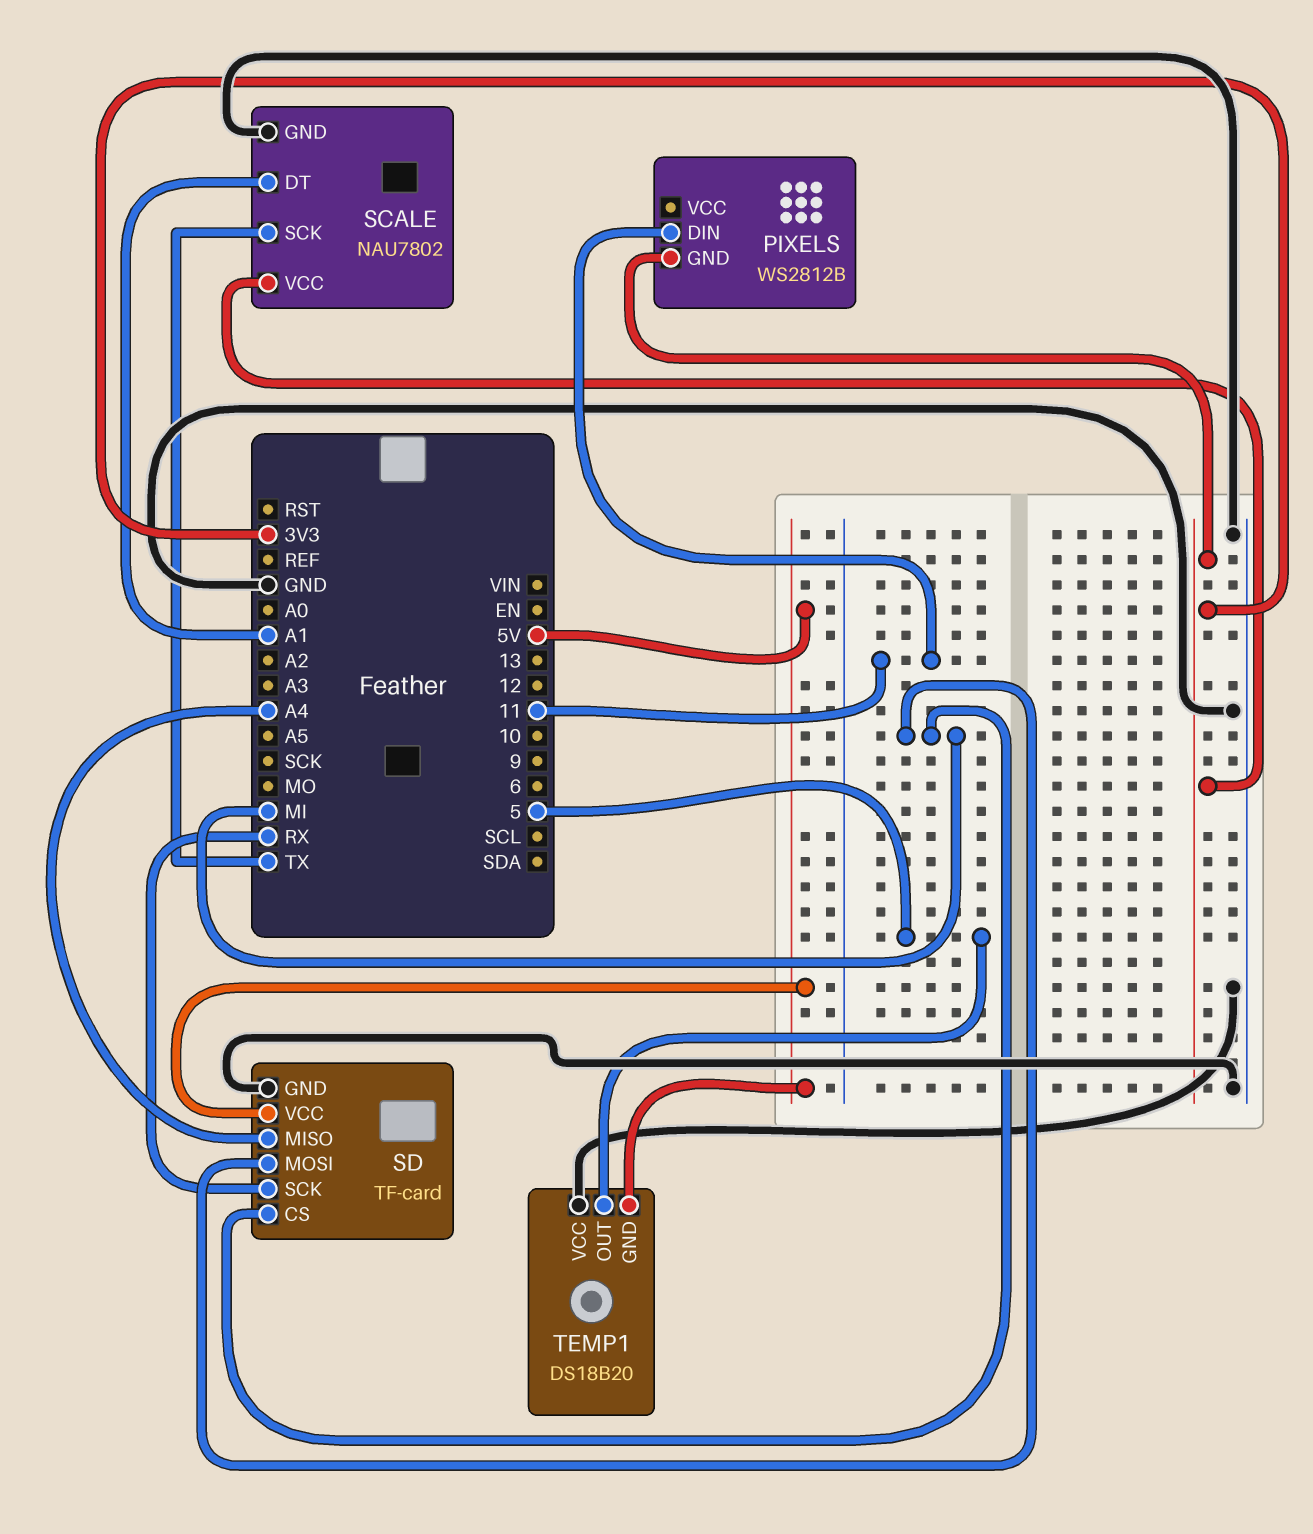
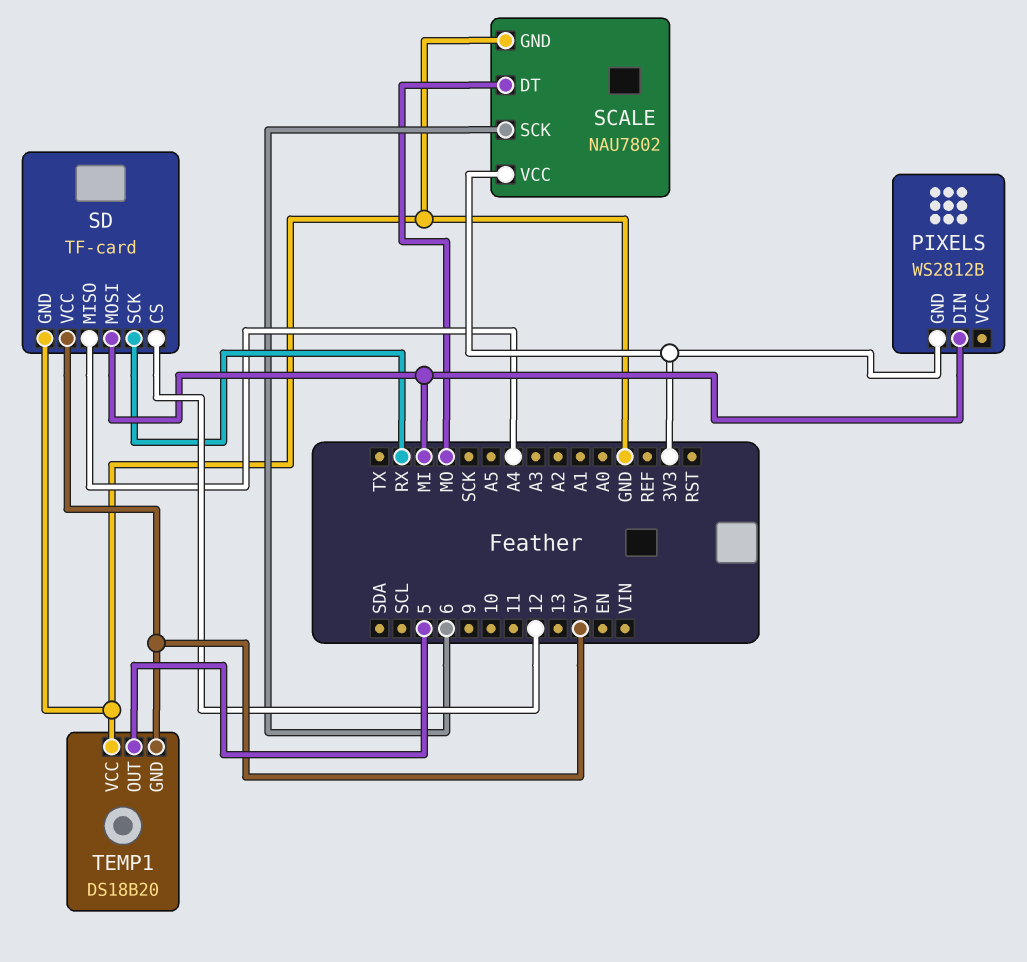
PIXELS pin DIN: 11 -> MI
SCALE pin DT: A1 -> MO
SCALE pin SCK: TX -> 6
SD pin CS: MI -> 12

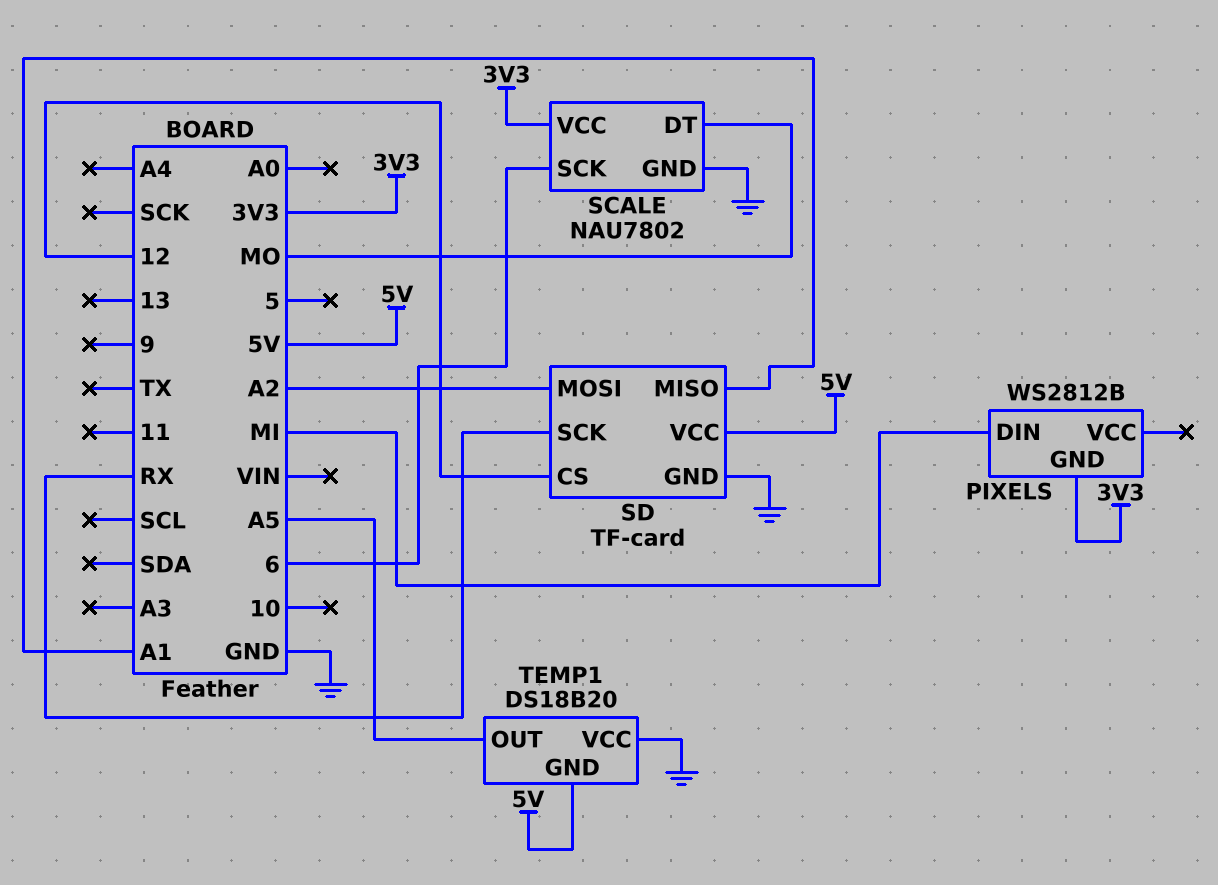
SD pin MISO: A4 -> A1
SD pin MOSI: MI -> A2
TEMP1 pin OUT: 5 -> A5

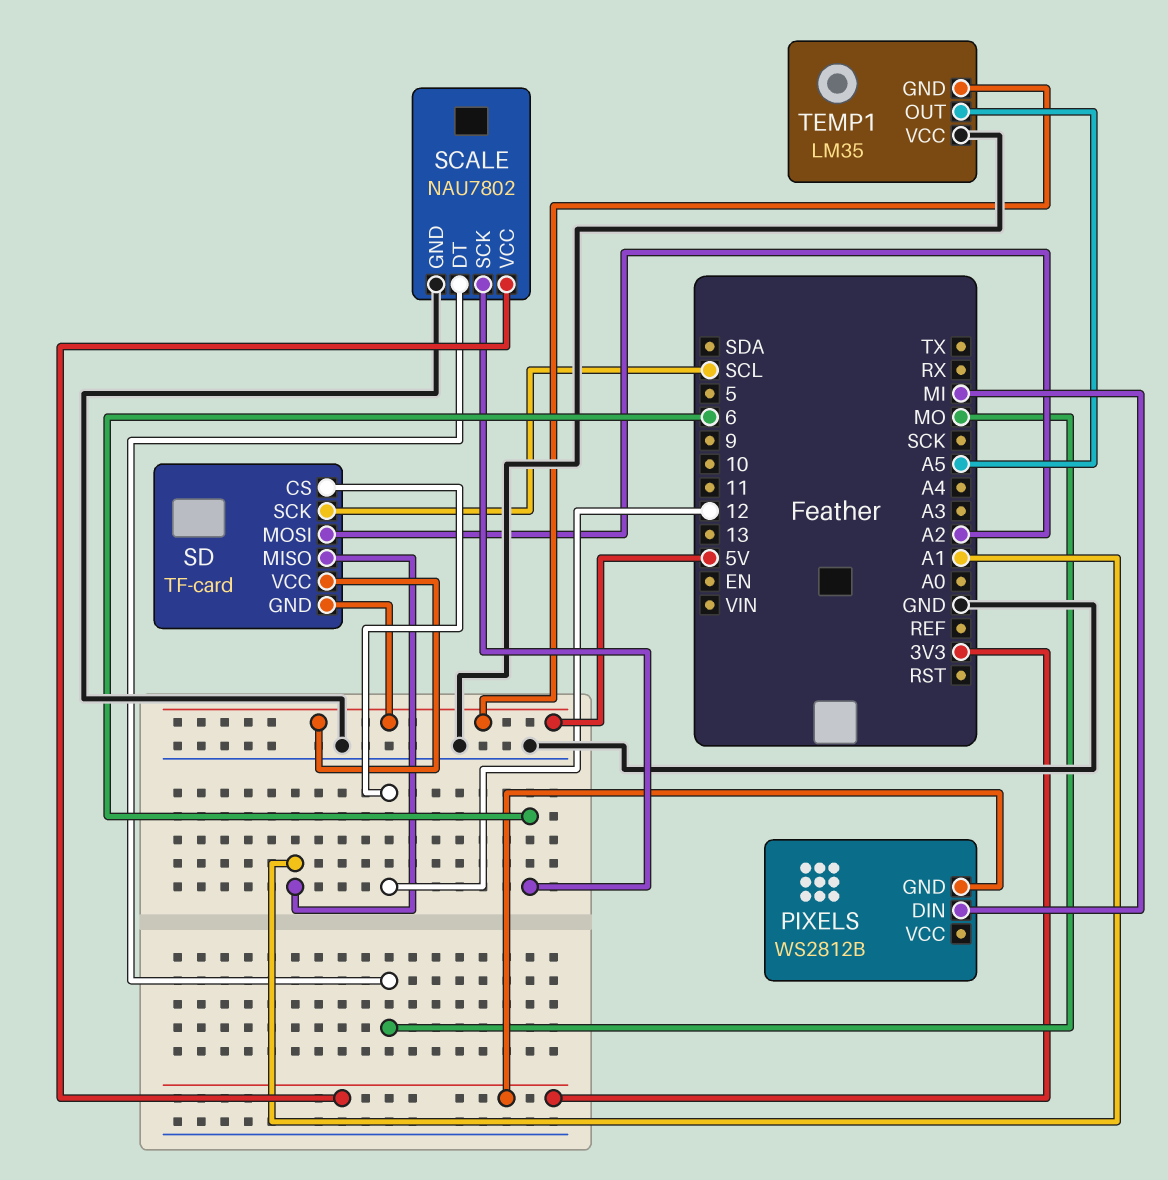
SD pin GND: GND -> 5V
SD pin SCK: RX -> SCL
TEMP1: DS18B20 -> LM35

